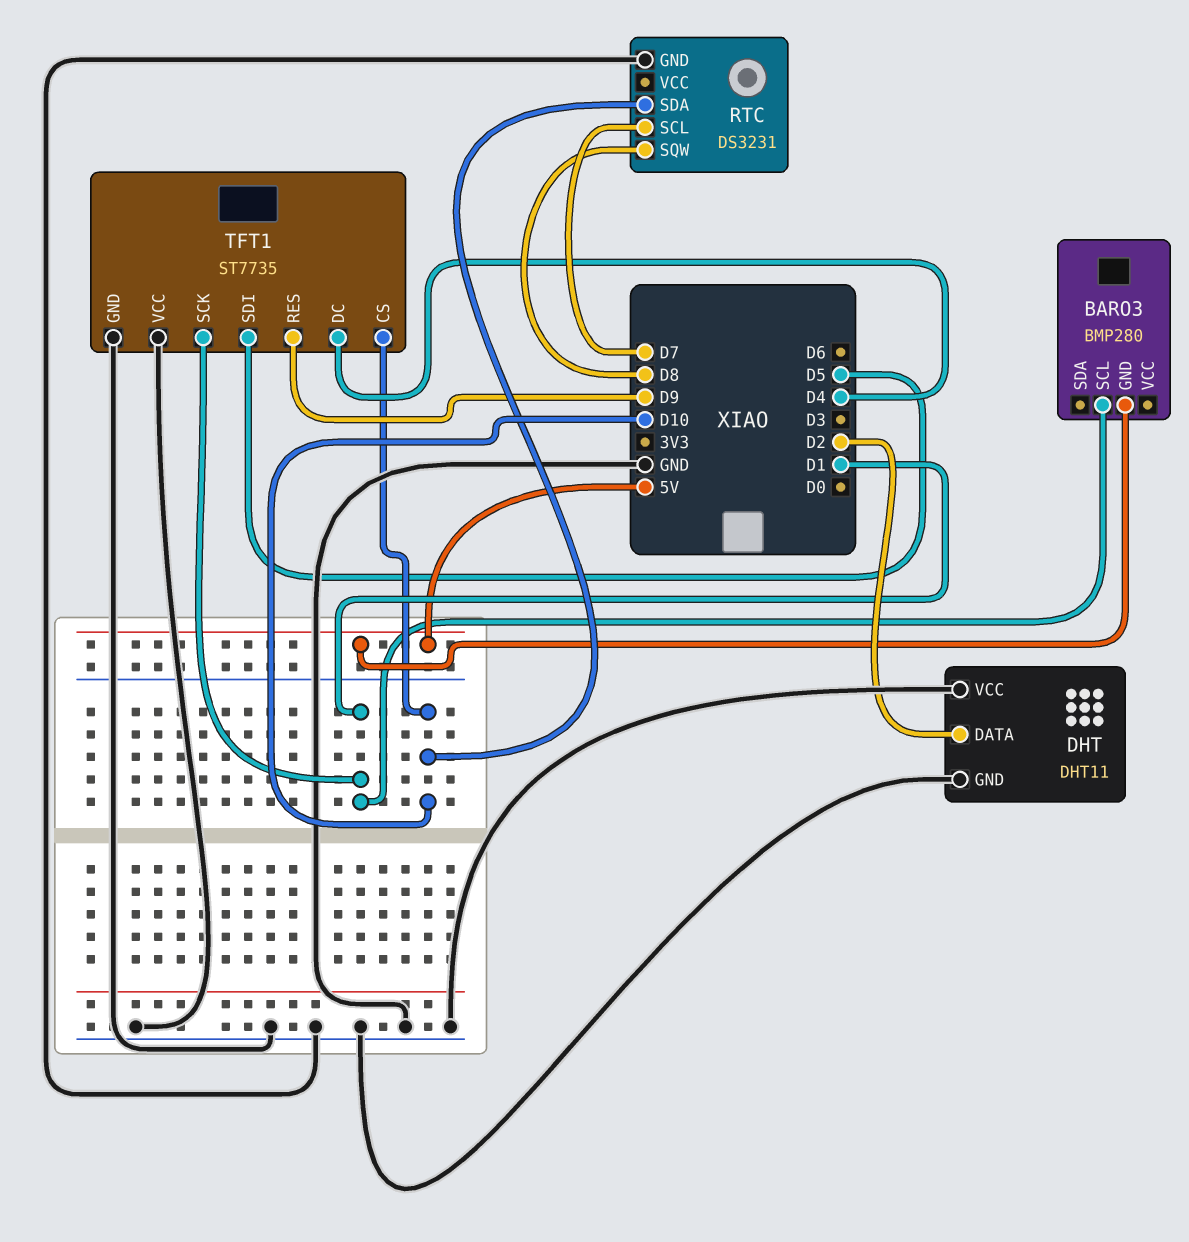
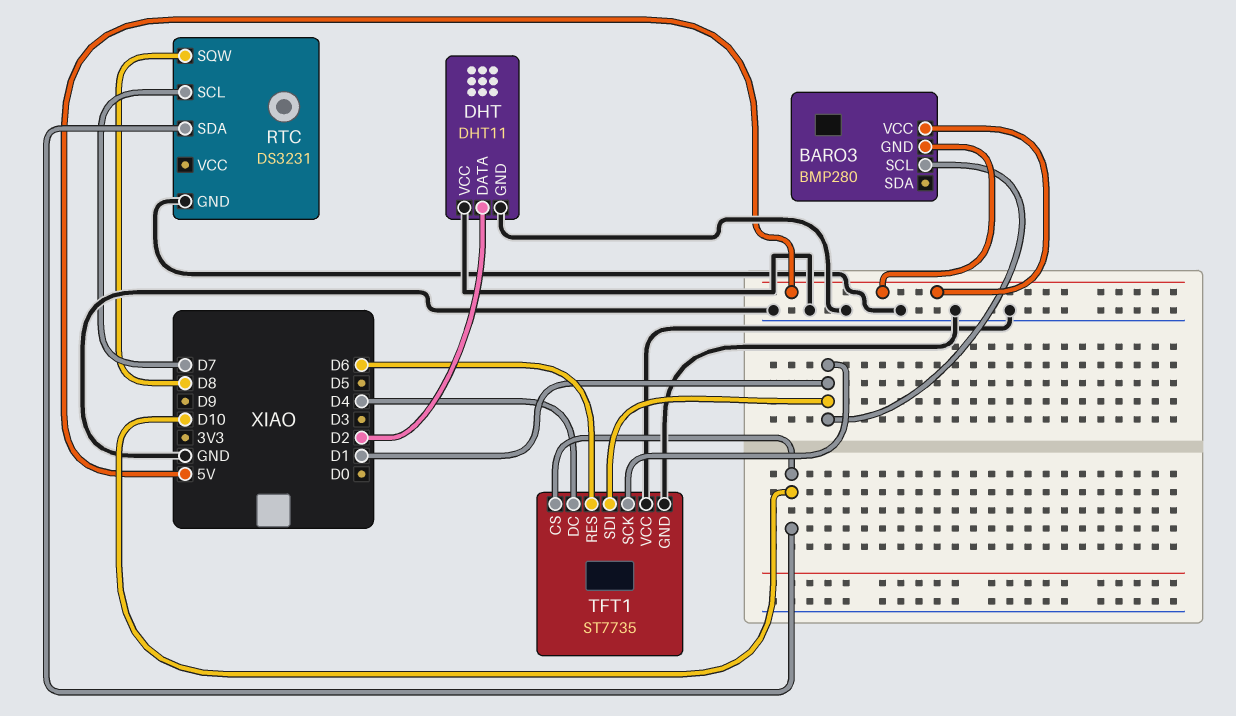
BARO3 pin VCC: none -> 5V
TFT1 pin RES: D9 -> D6
TFT1 pin SDI: D5 -> D1

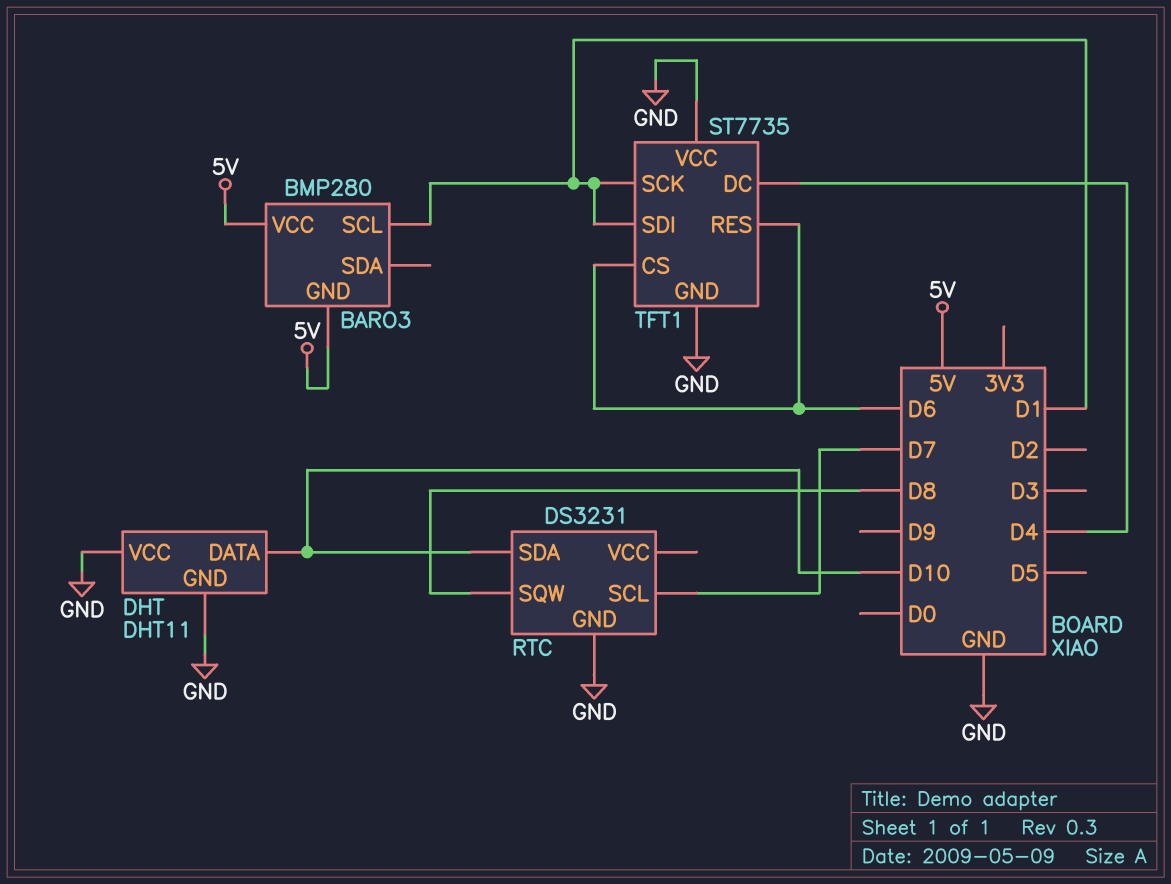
DHT pin DATA: D2 -> D10
TFT1 pin CS: D10 -> D6

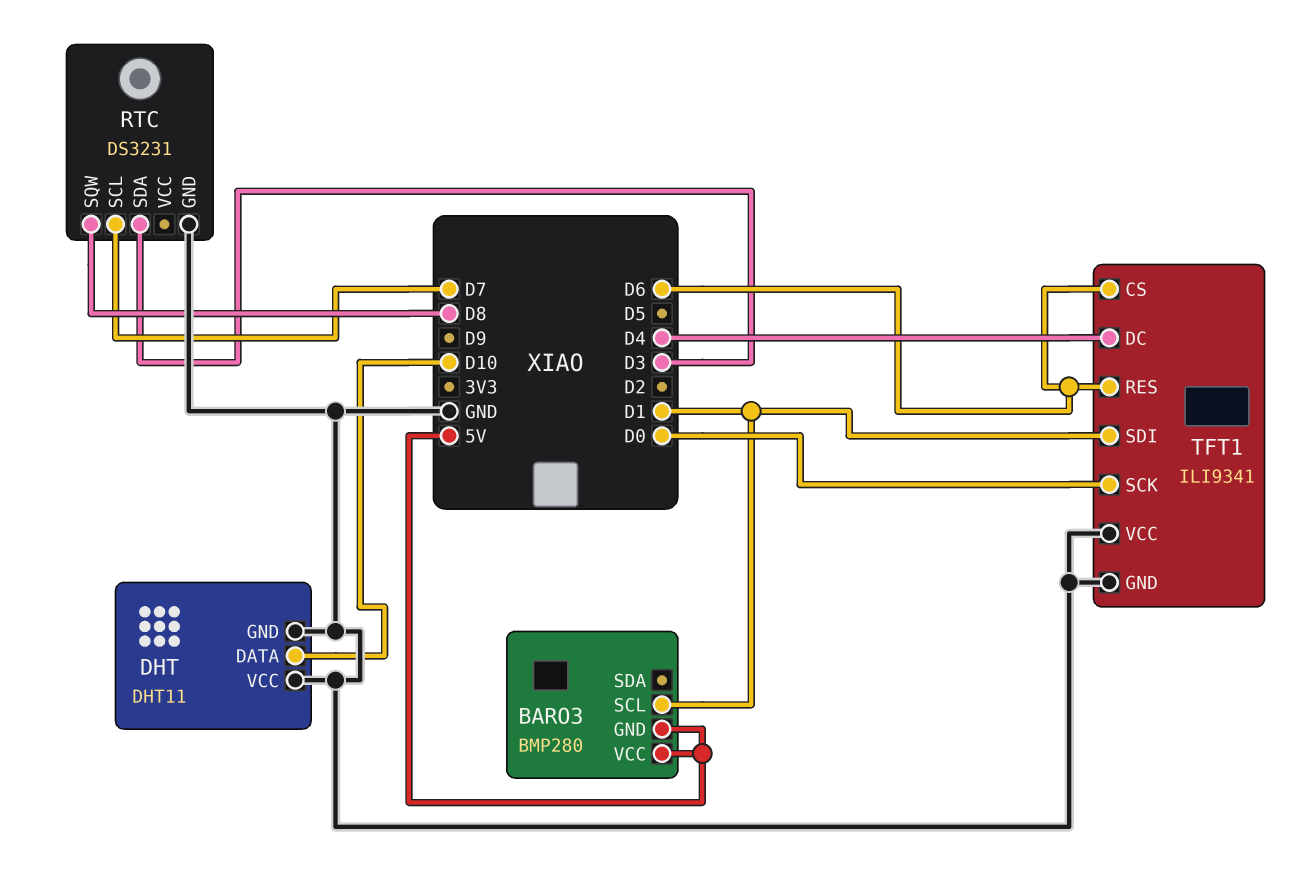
RTC pin SDA: D10 -> D3
TFT1: ST7735 -> ILI9341
TFT1 pin SCK: D1 -> D0

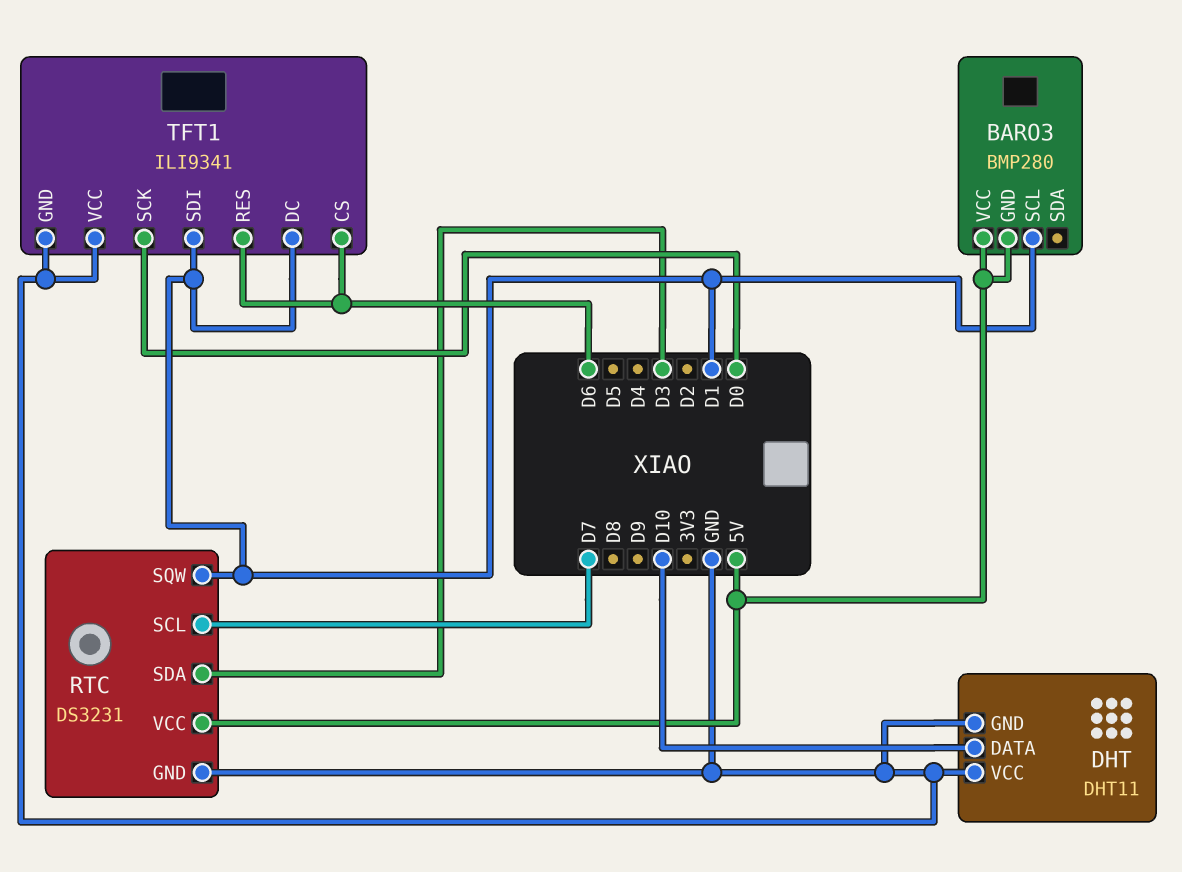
RTC pin SQW: D8 -> D1
RTC pin VCC: none -> 5V
TFT1 pin DC: D4 -> D1

